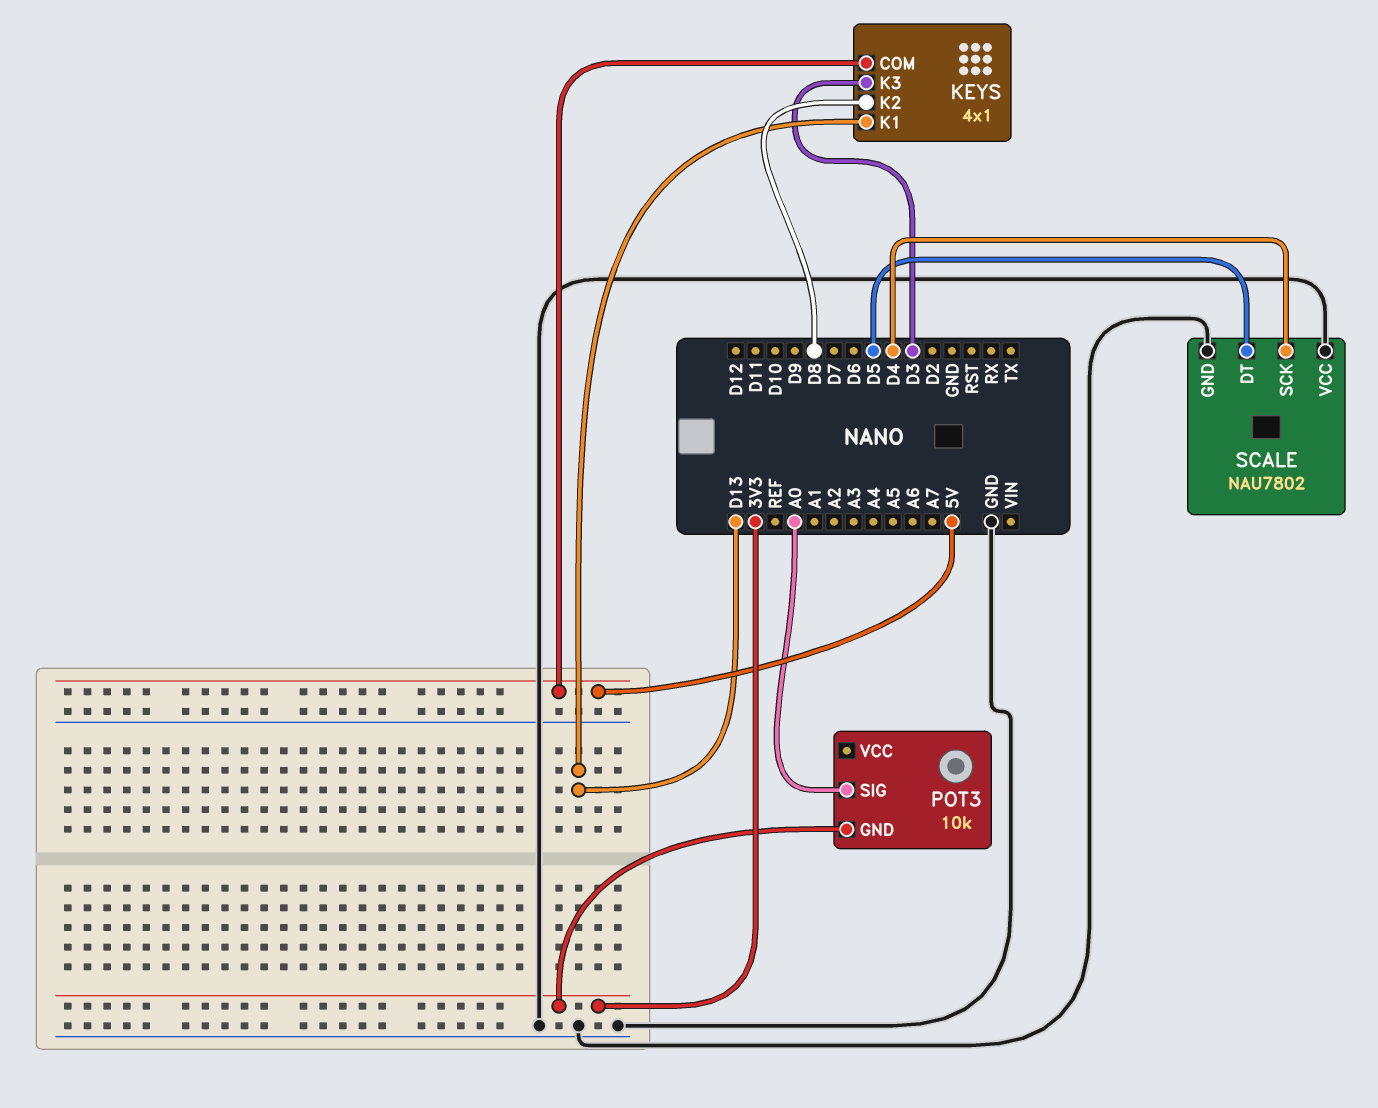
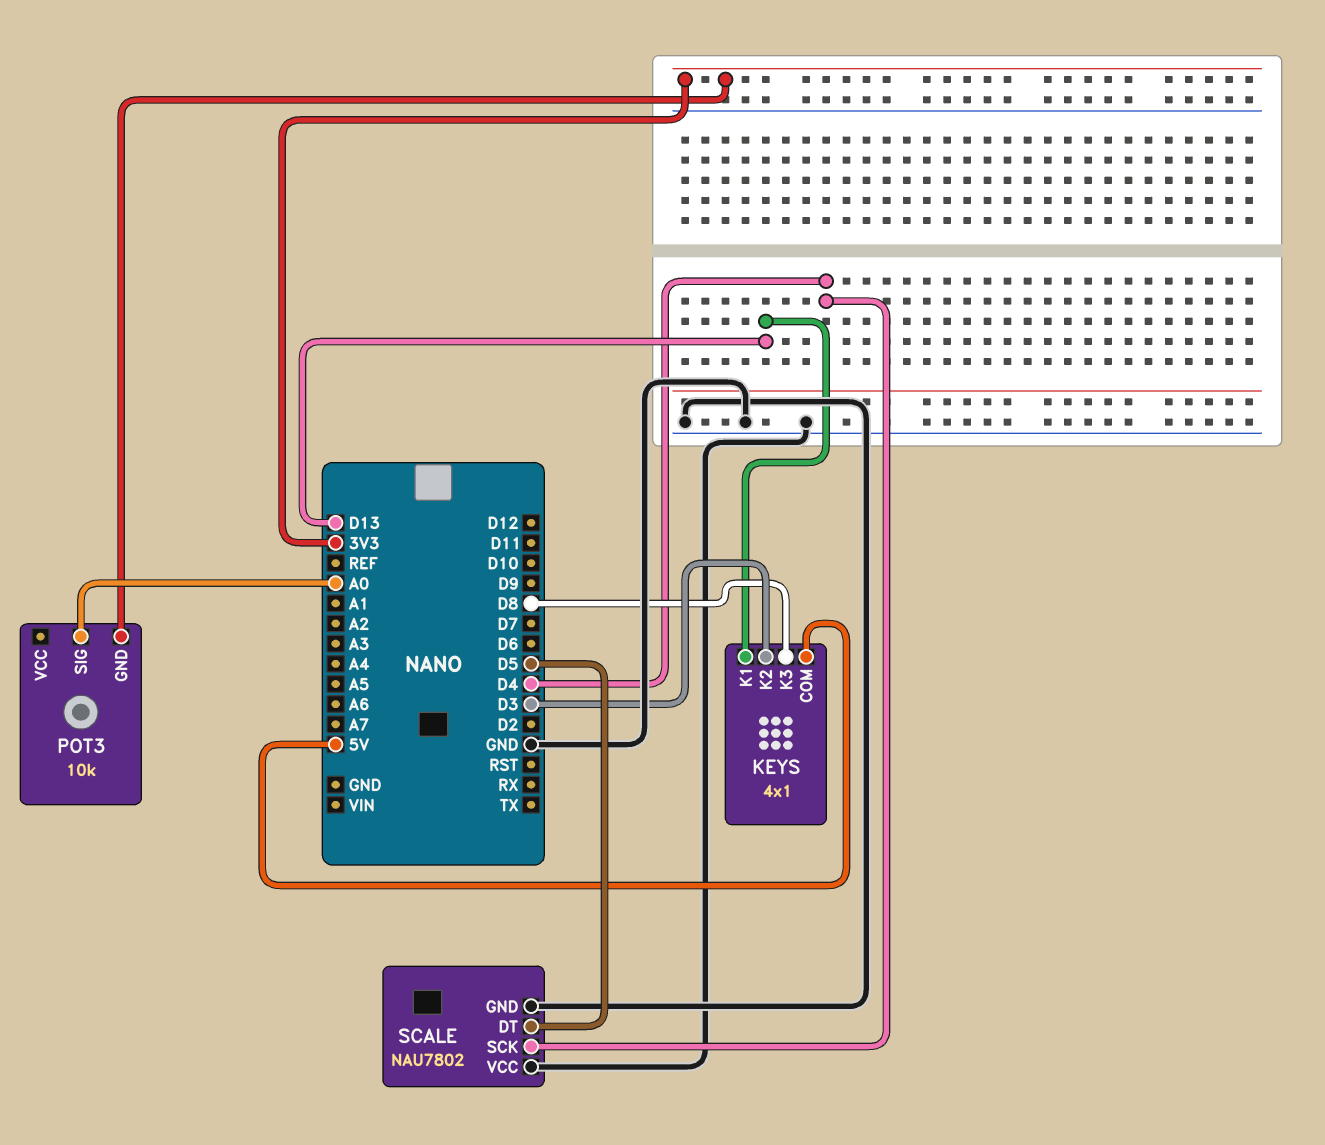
KEYS pin K2: D8 -> D3
KEYS pin K3: D3 -> D8

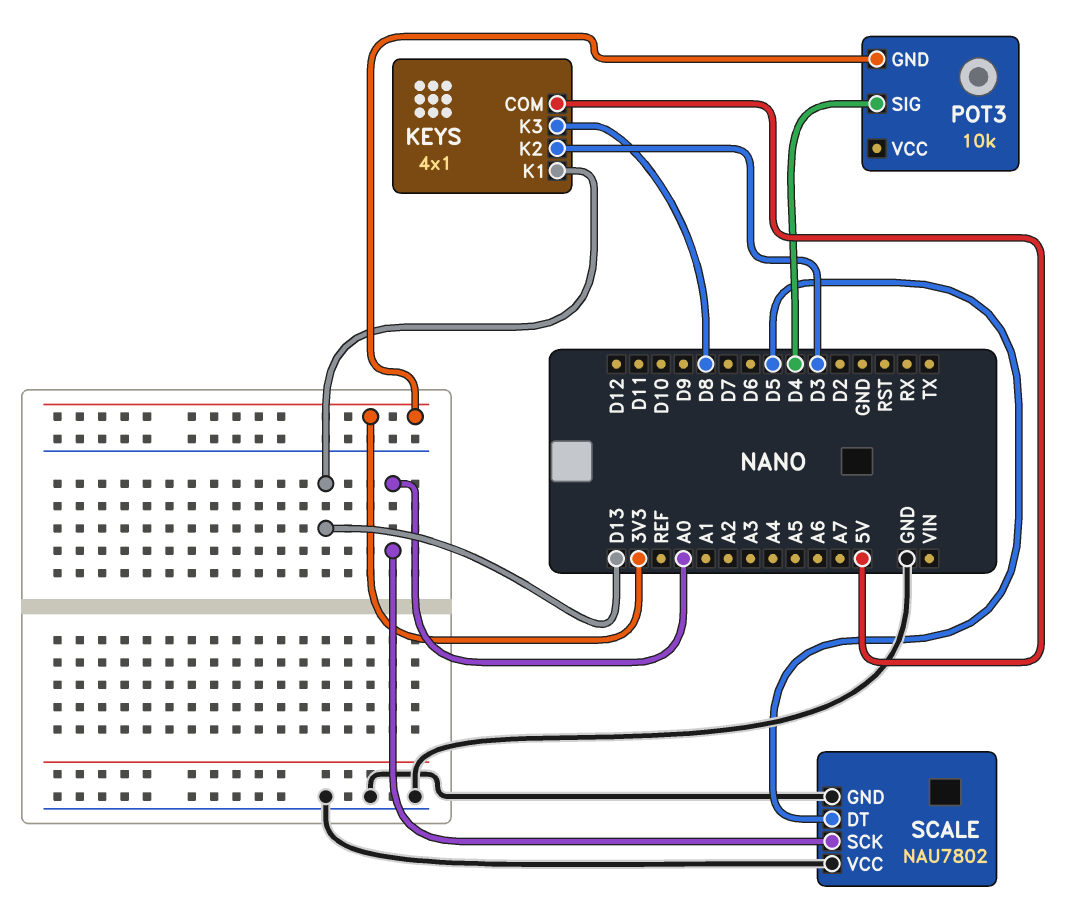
POT3 pin SIG: A0 -> D4
SCALE pin SCK: D4 -> A0

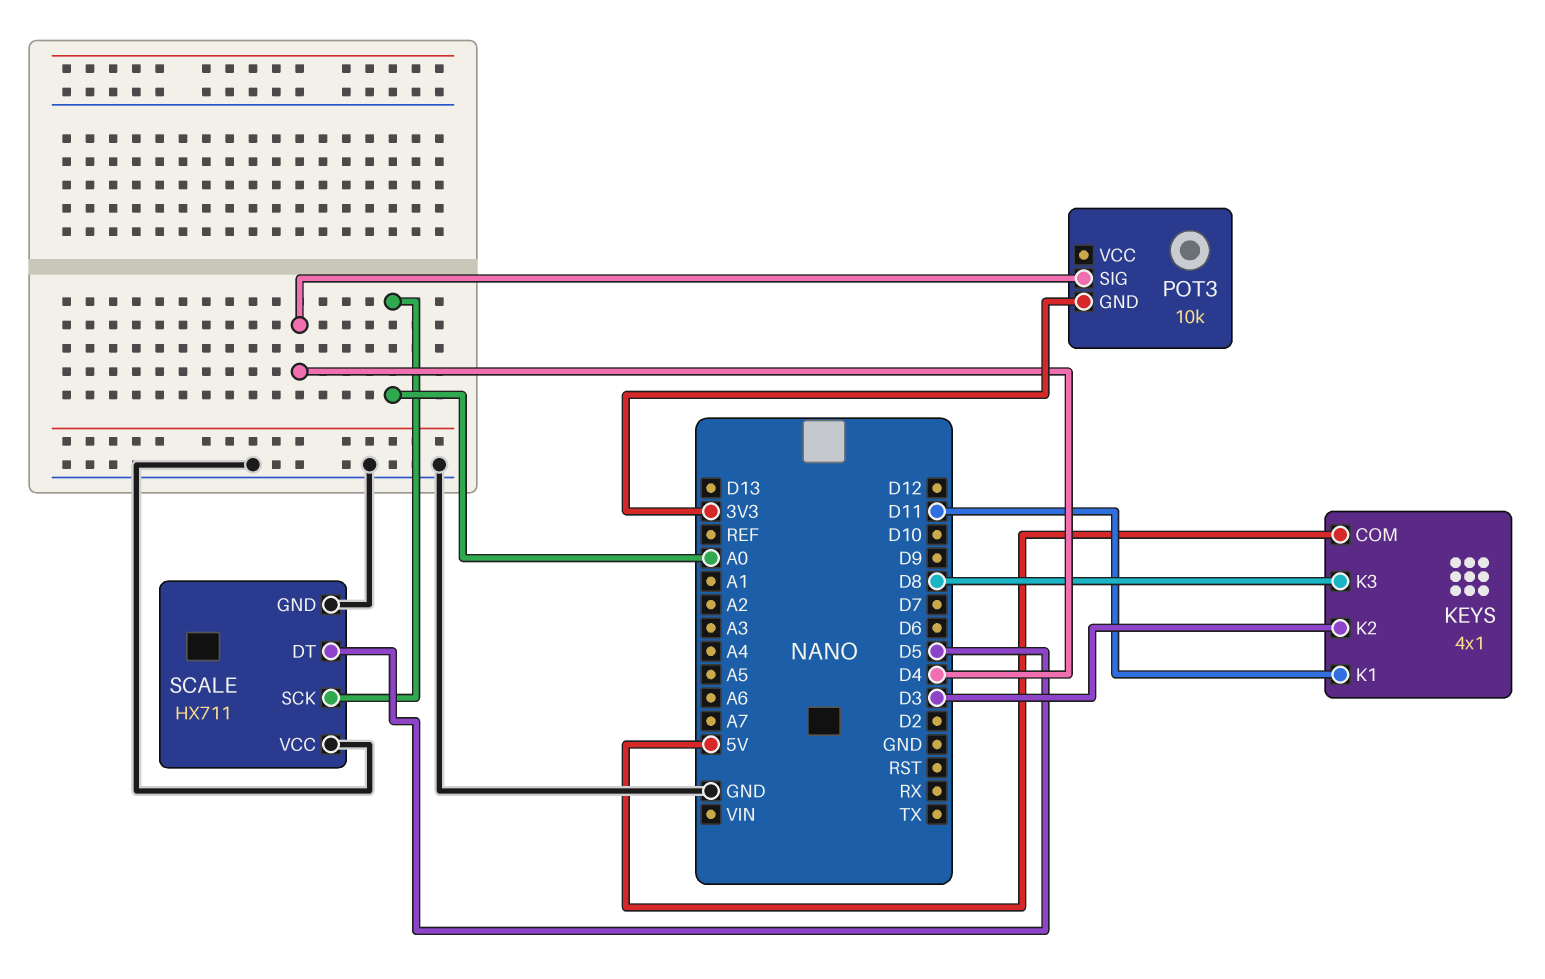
KEYS pin K1: D13 -> D11
SCALE: NAU7802 -> HX711

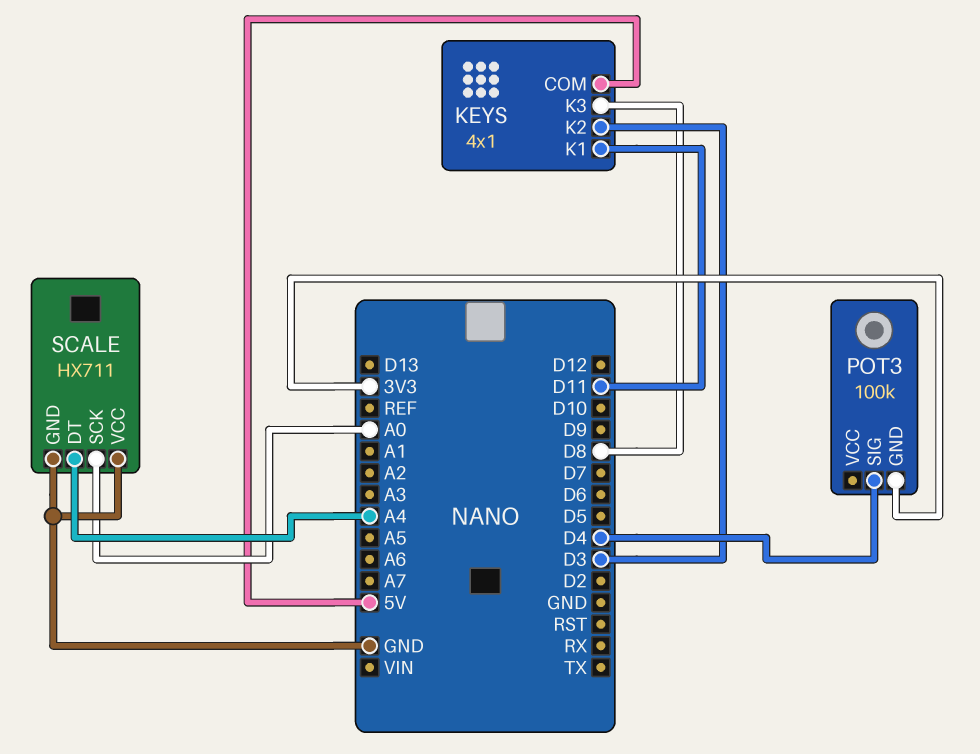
POT3: 10k -> 100k
SCALE pin DT: D5 -> A4

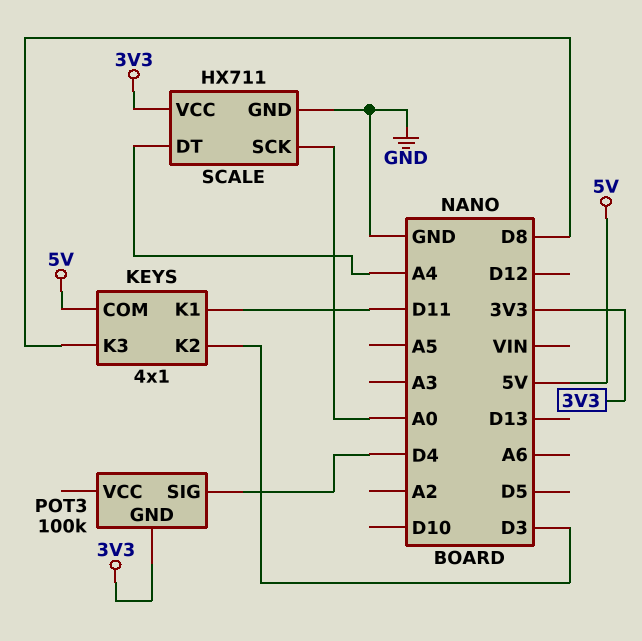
SCALE pin VCC: GND -> 3V3

